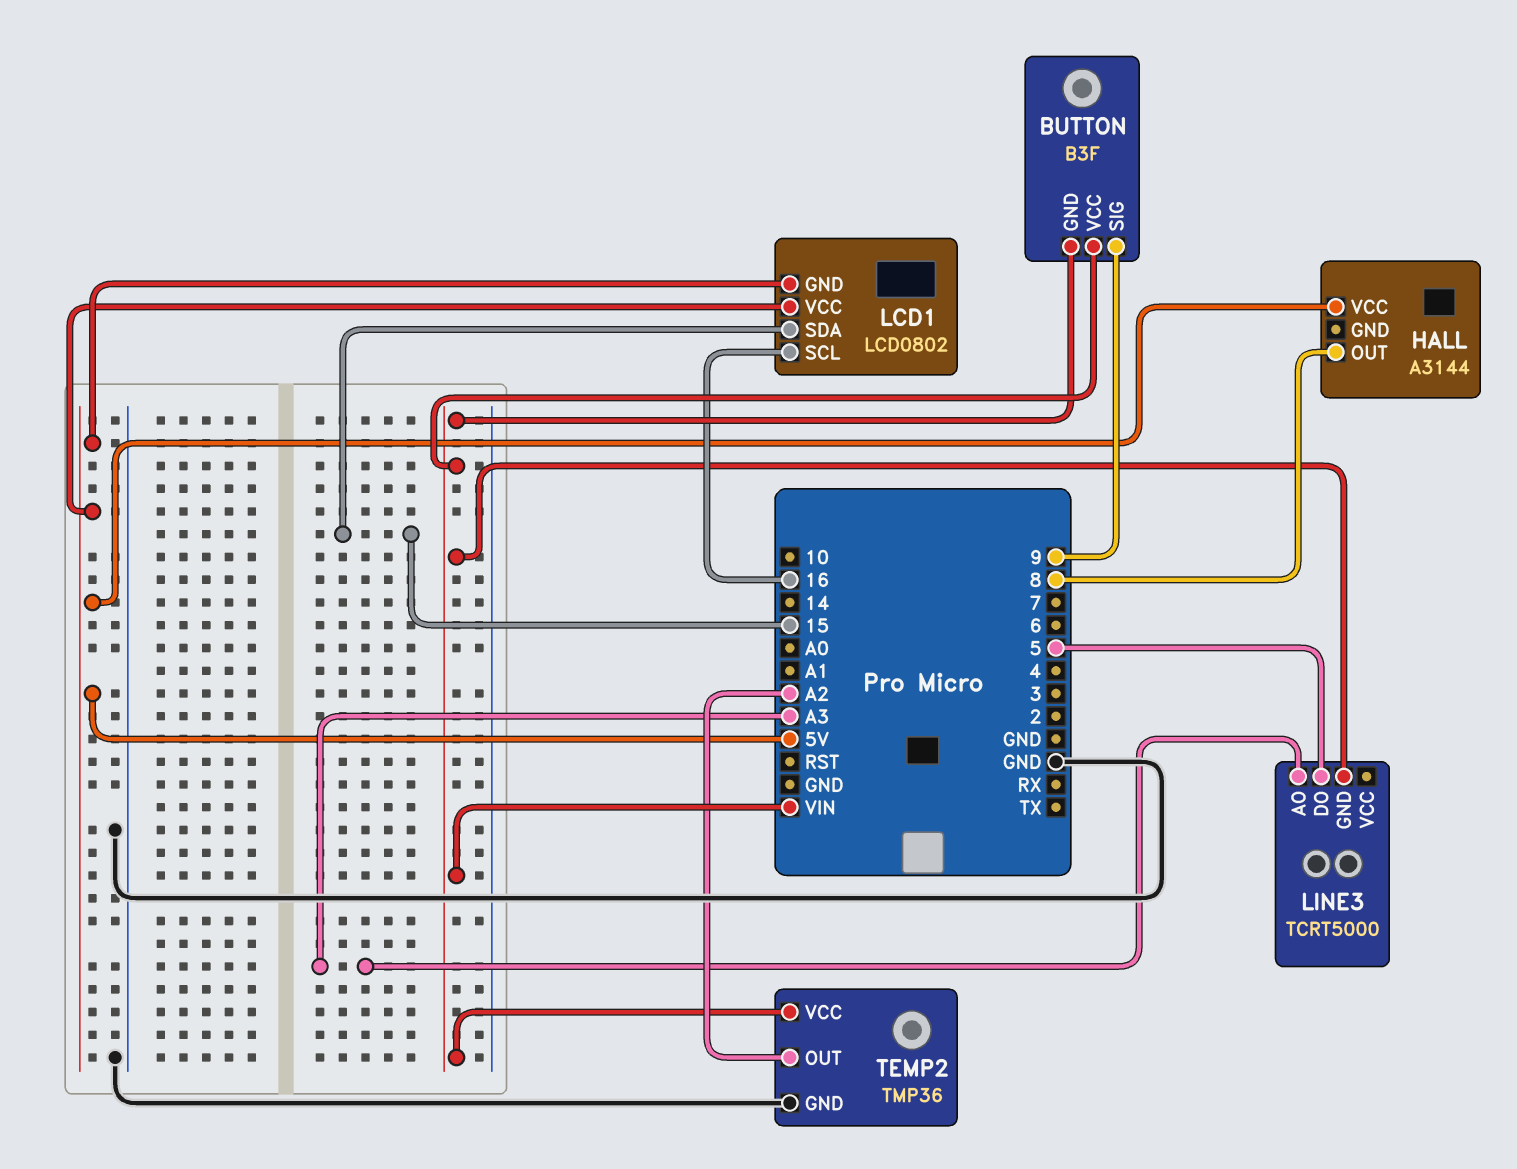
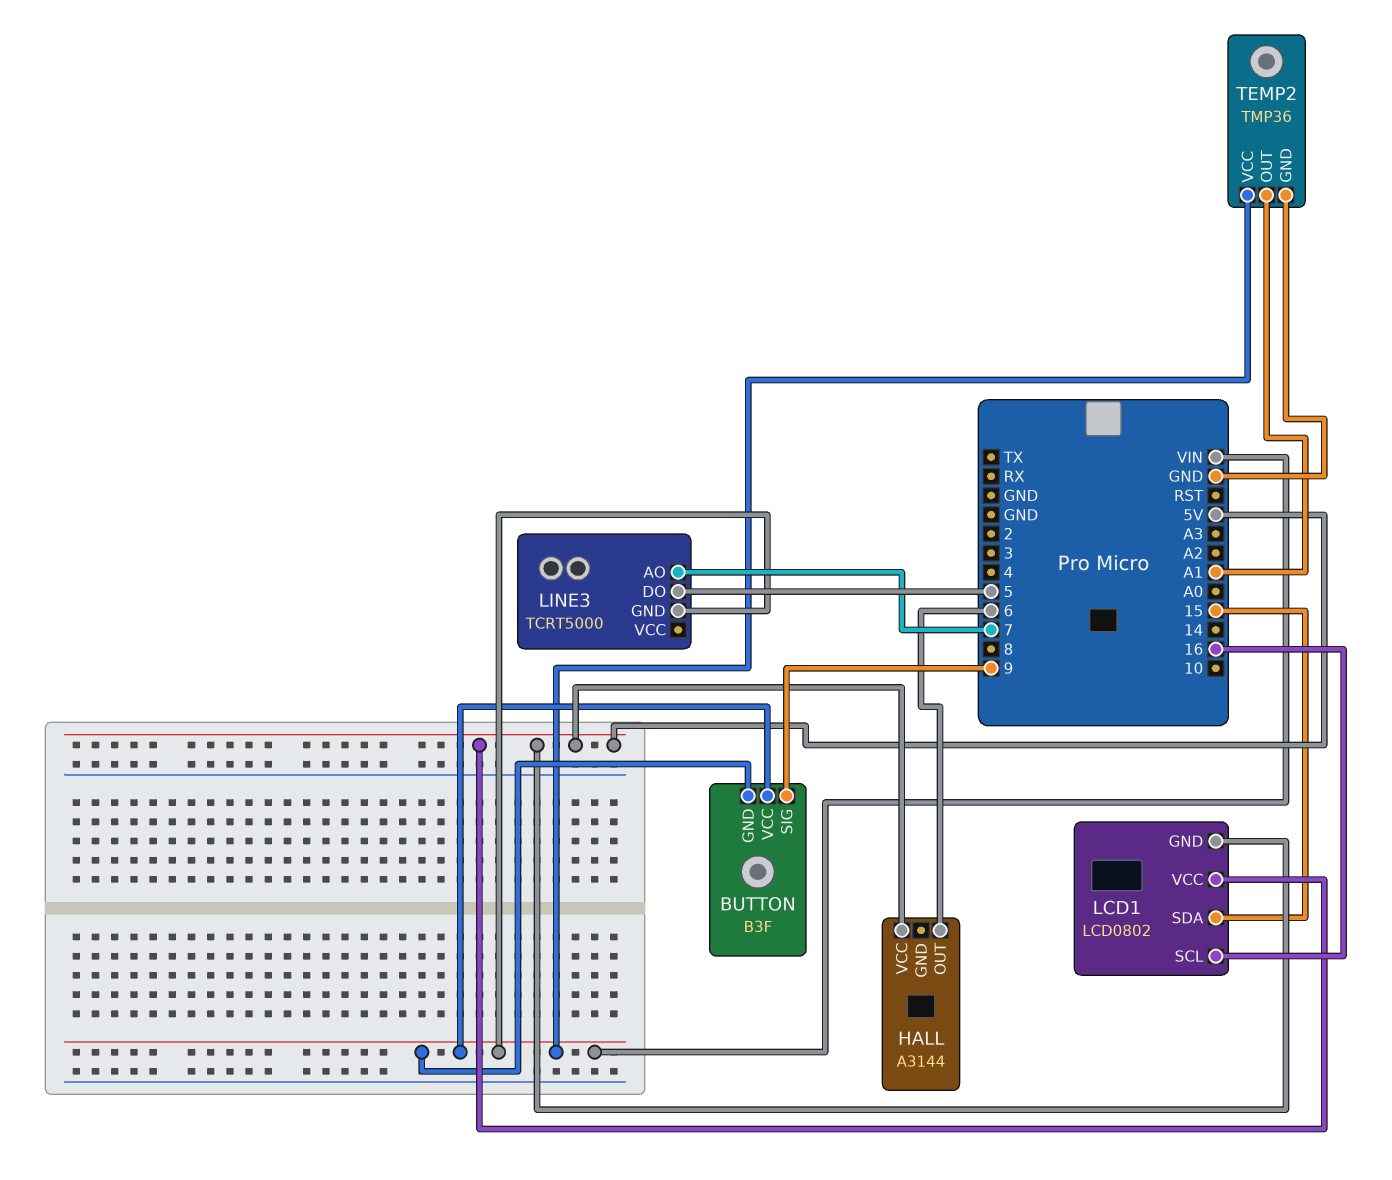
HALL pin OUT: 8 -> 6
LINE3 pin AO: A3 -> 7
TEMP2 pin OUT: A2 -> A1

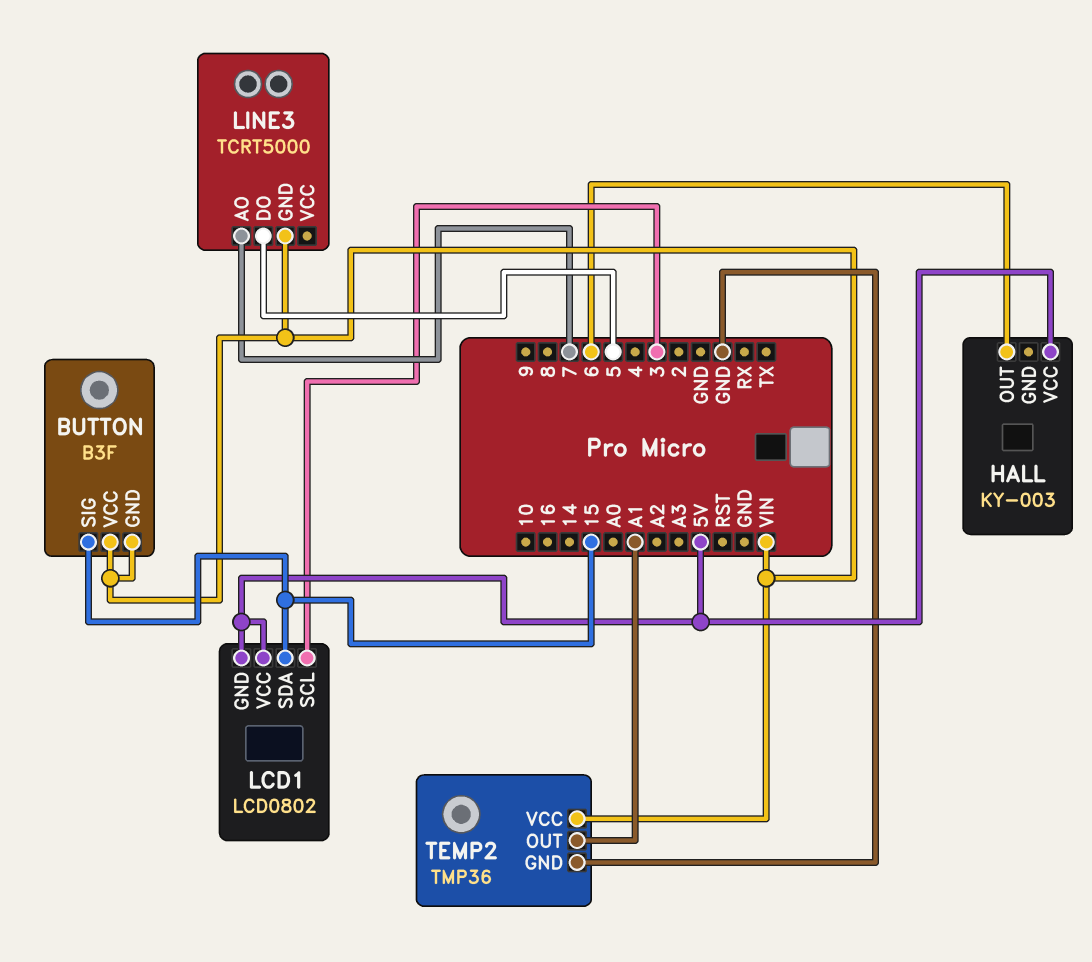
BUTTON pin SIG: 9 -> 15
HALL: A3144 -> KY-003
LCD1 pin SCL: 16 -> 3

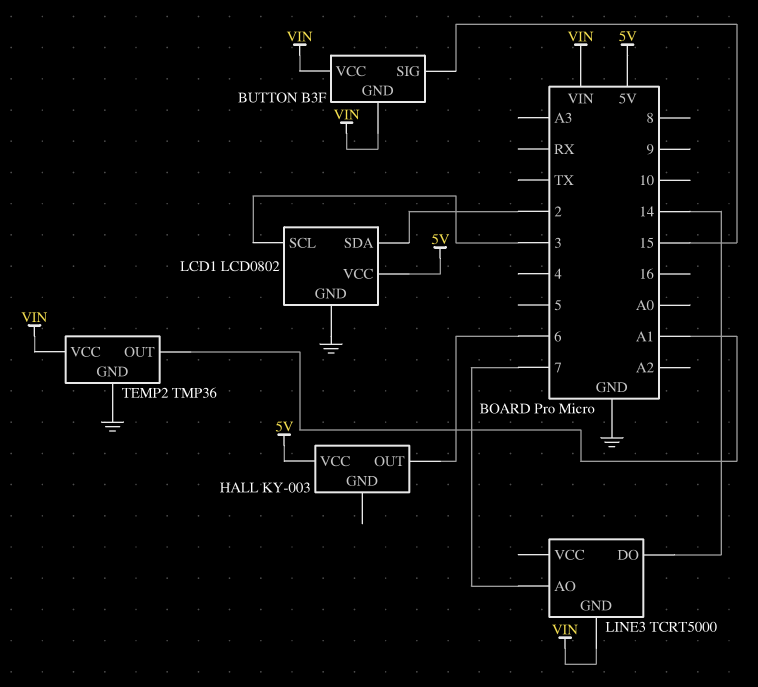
LCD1 pin GND: 5V -> GND
LCD1 pin SDA: 15 -> 2
LINE3 pin DO: 5 -> 14

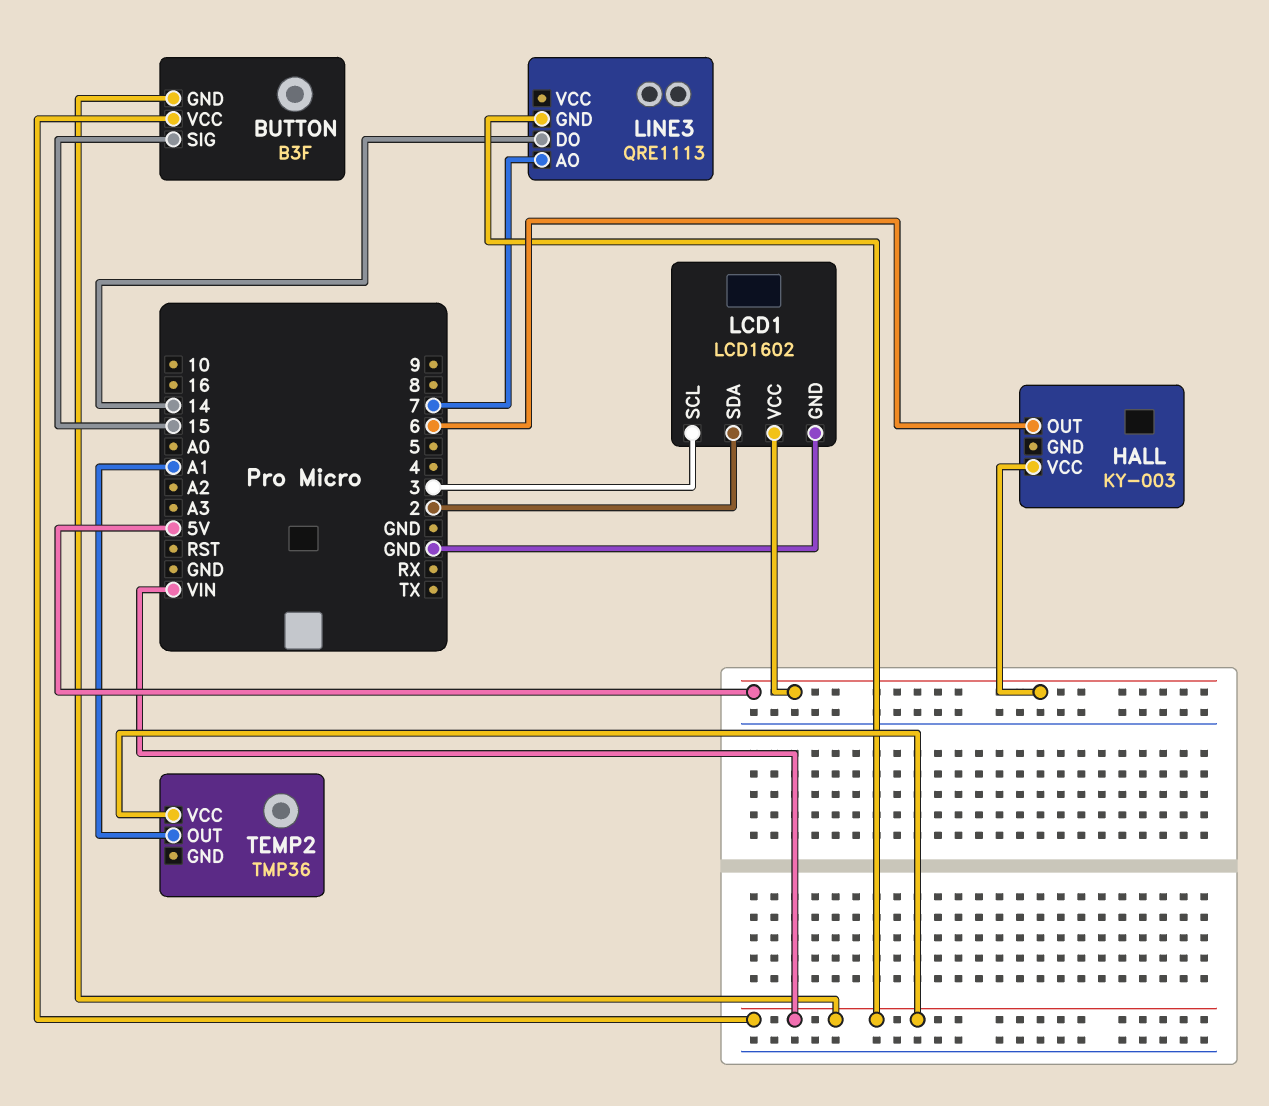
LCD1: LCD0802 -> LCD1602
LINE3: TCRT5000 -> QRE1113
TEMP2 pin GND: GND -> none

